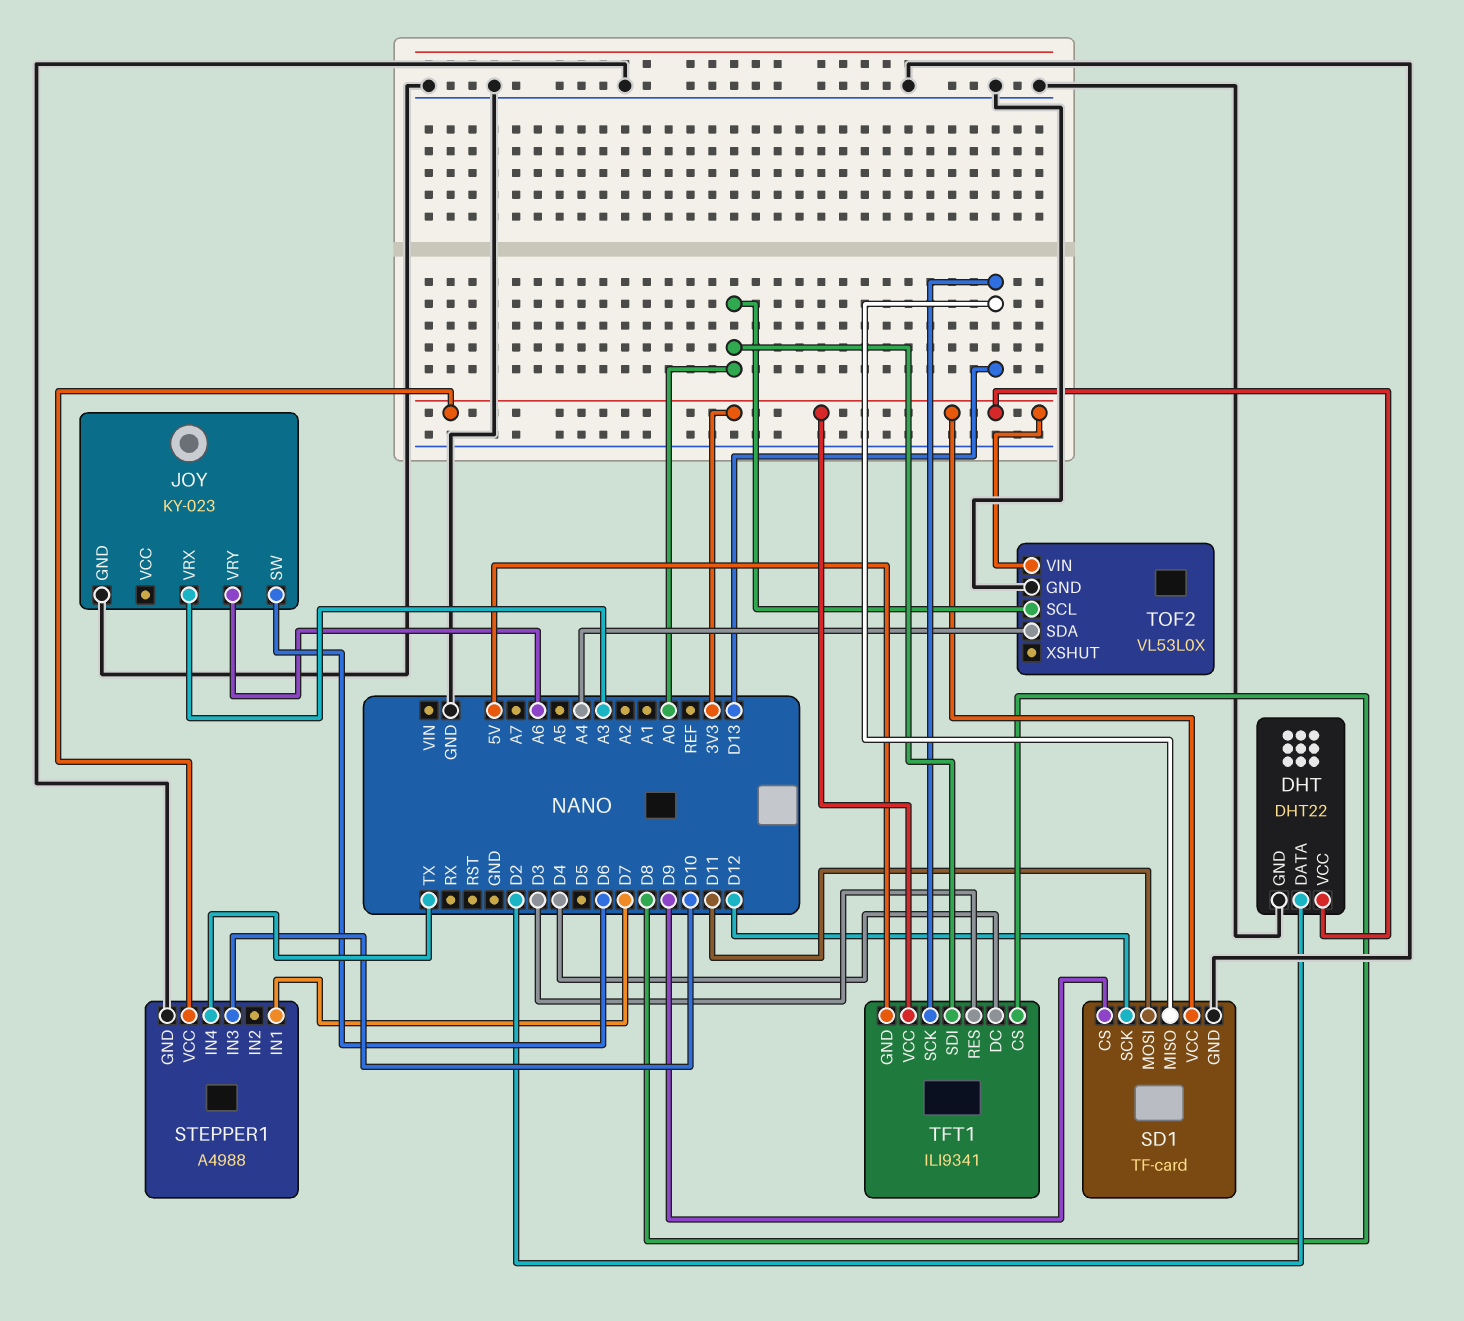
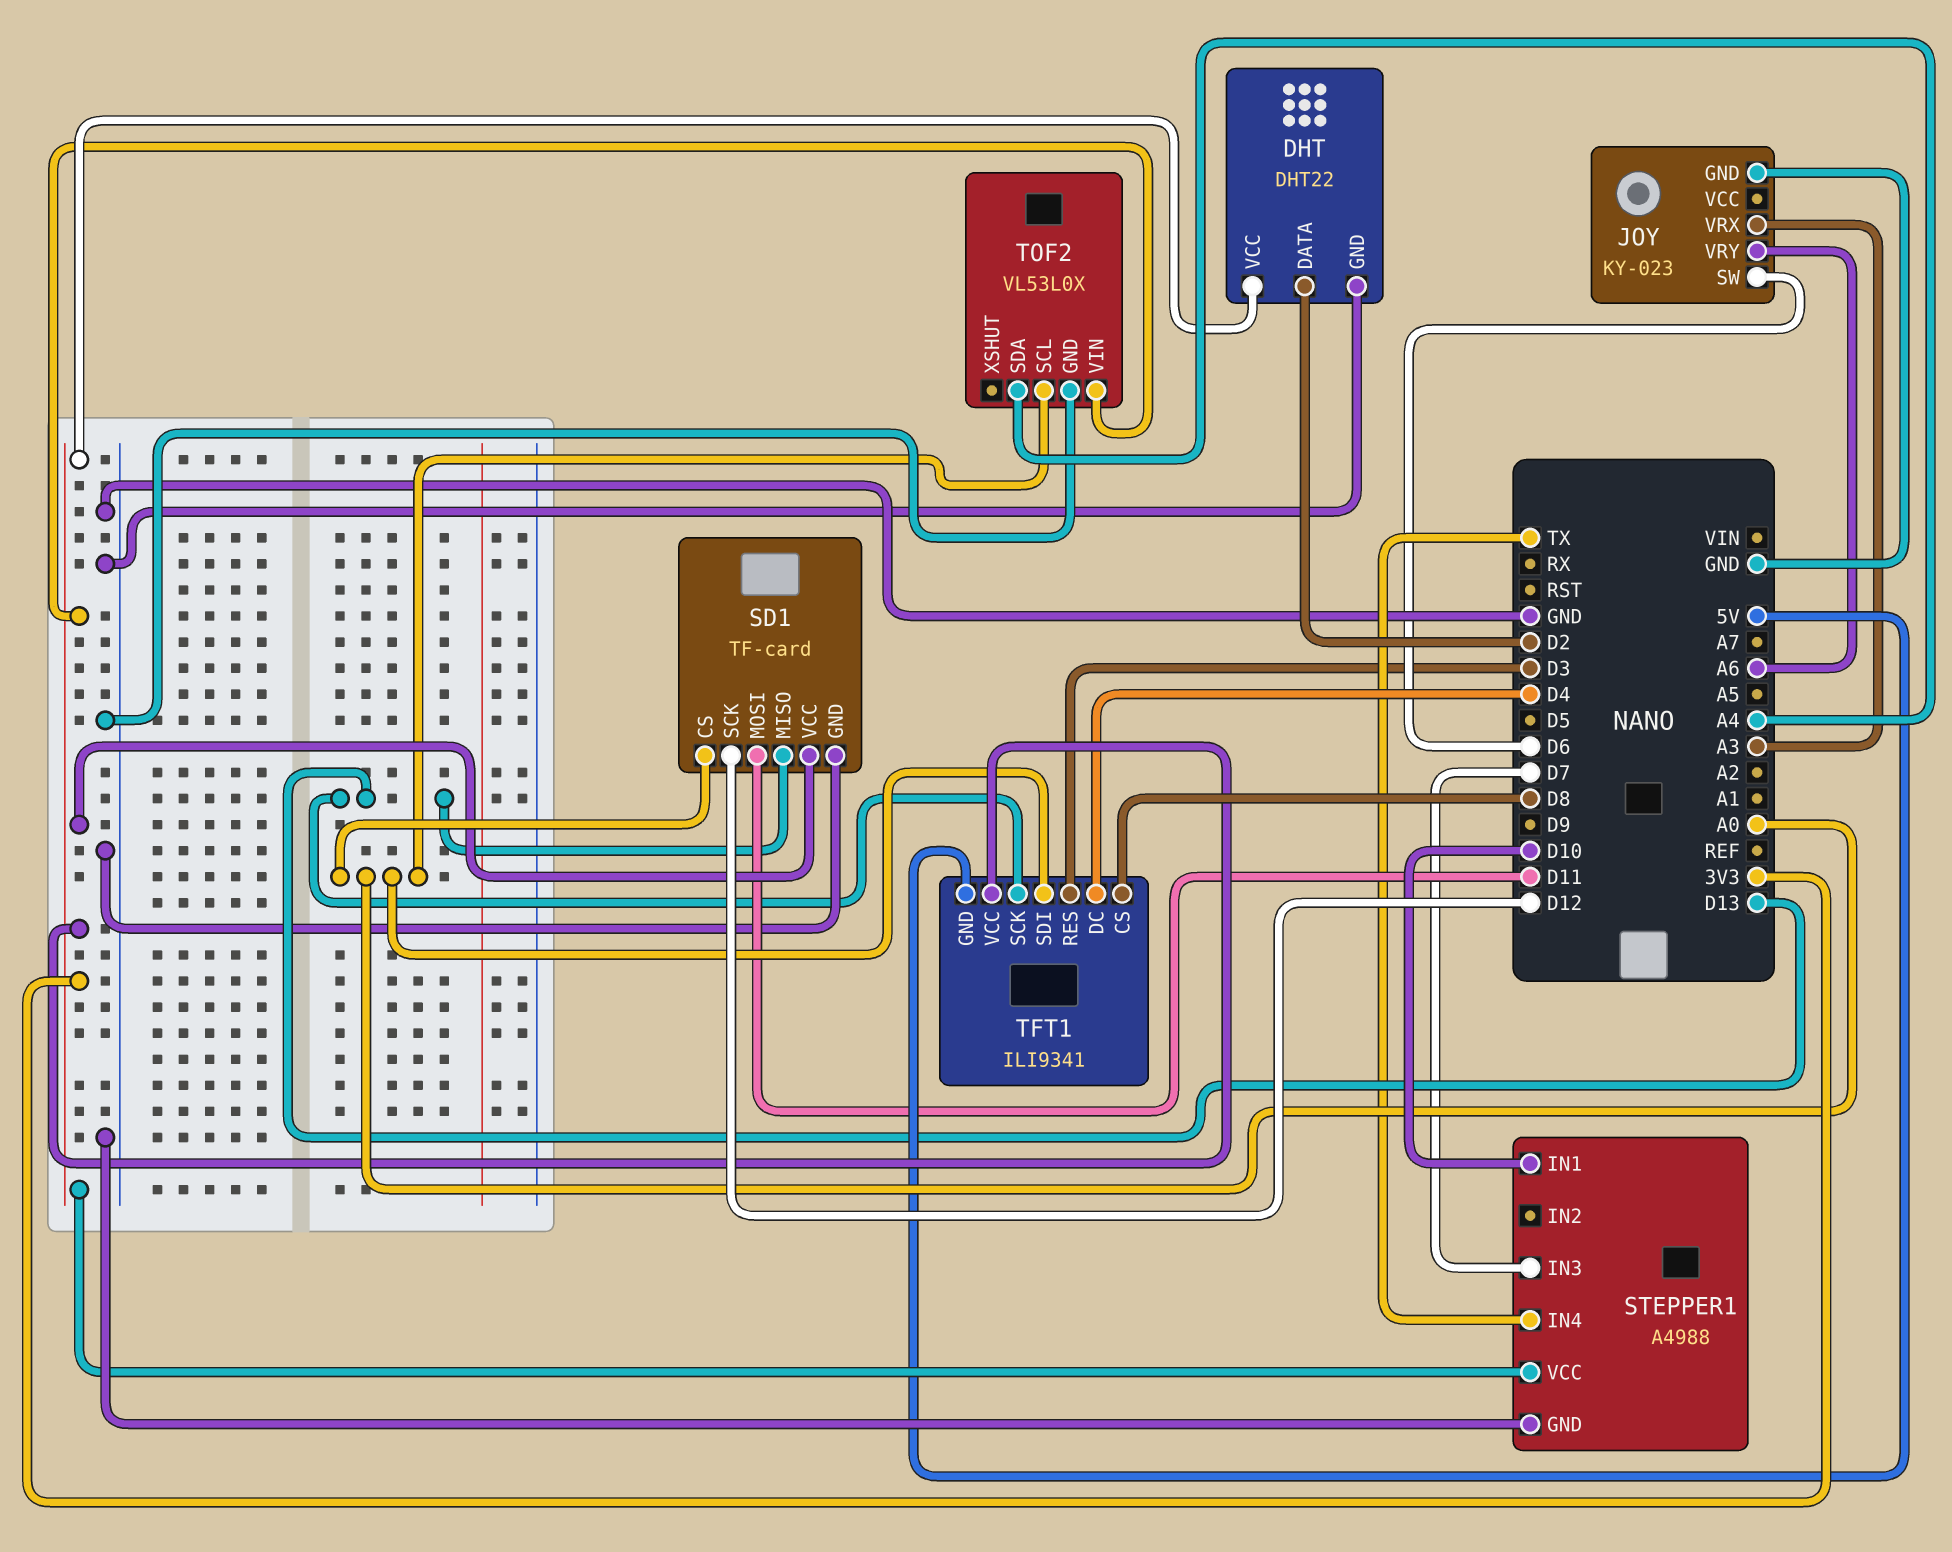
SD1 pin CS: D9 -> A0
STEPPER1 pin IN1: D7 -> D10
STEPPER1 pin IN3: D10 -> D7

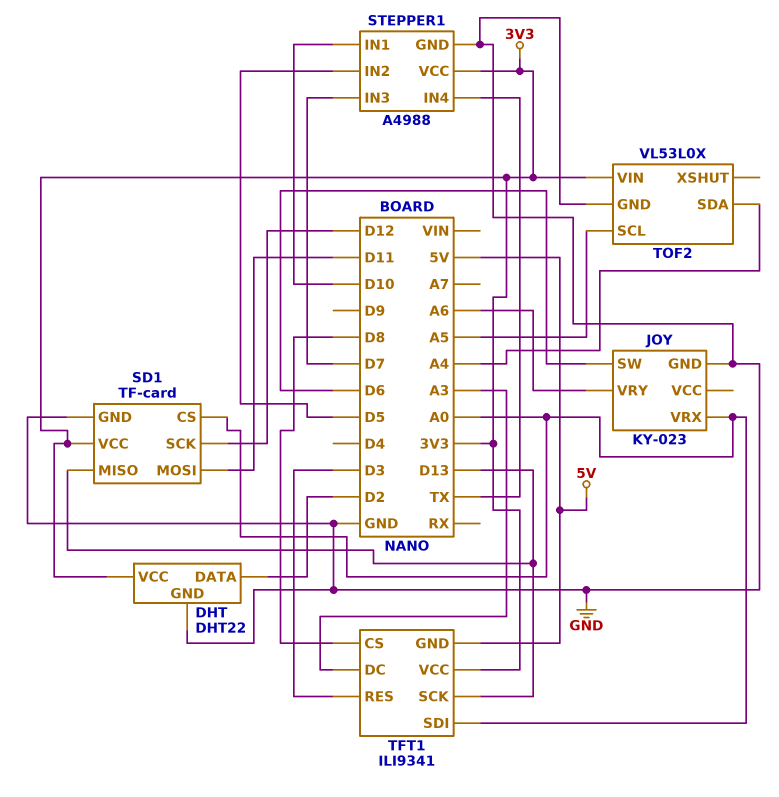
JOY pin VRX: A3 -> A0
STEPPER1 pin IN2: none -> D5
TFT1 pin DC: D4 -> A3
TOF2 pin SCL: A0 -> A5

